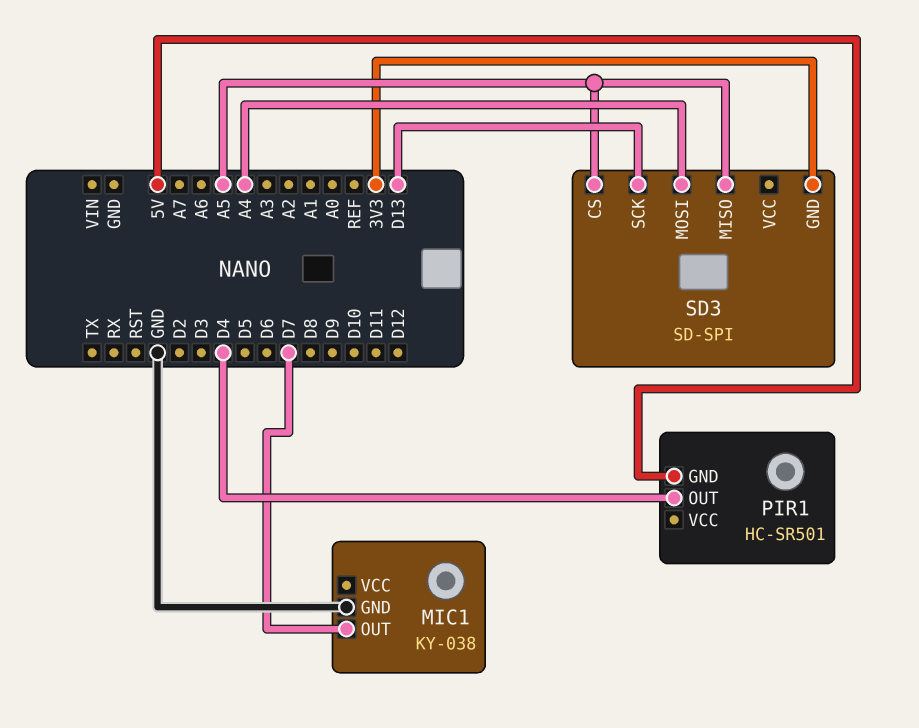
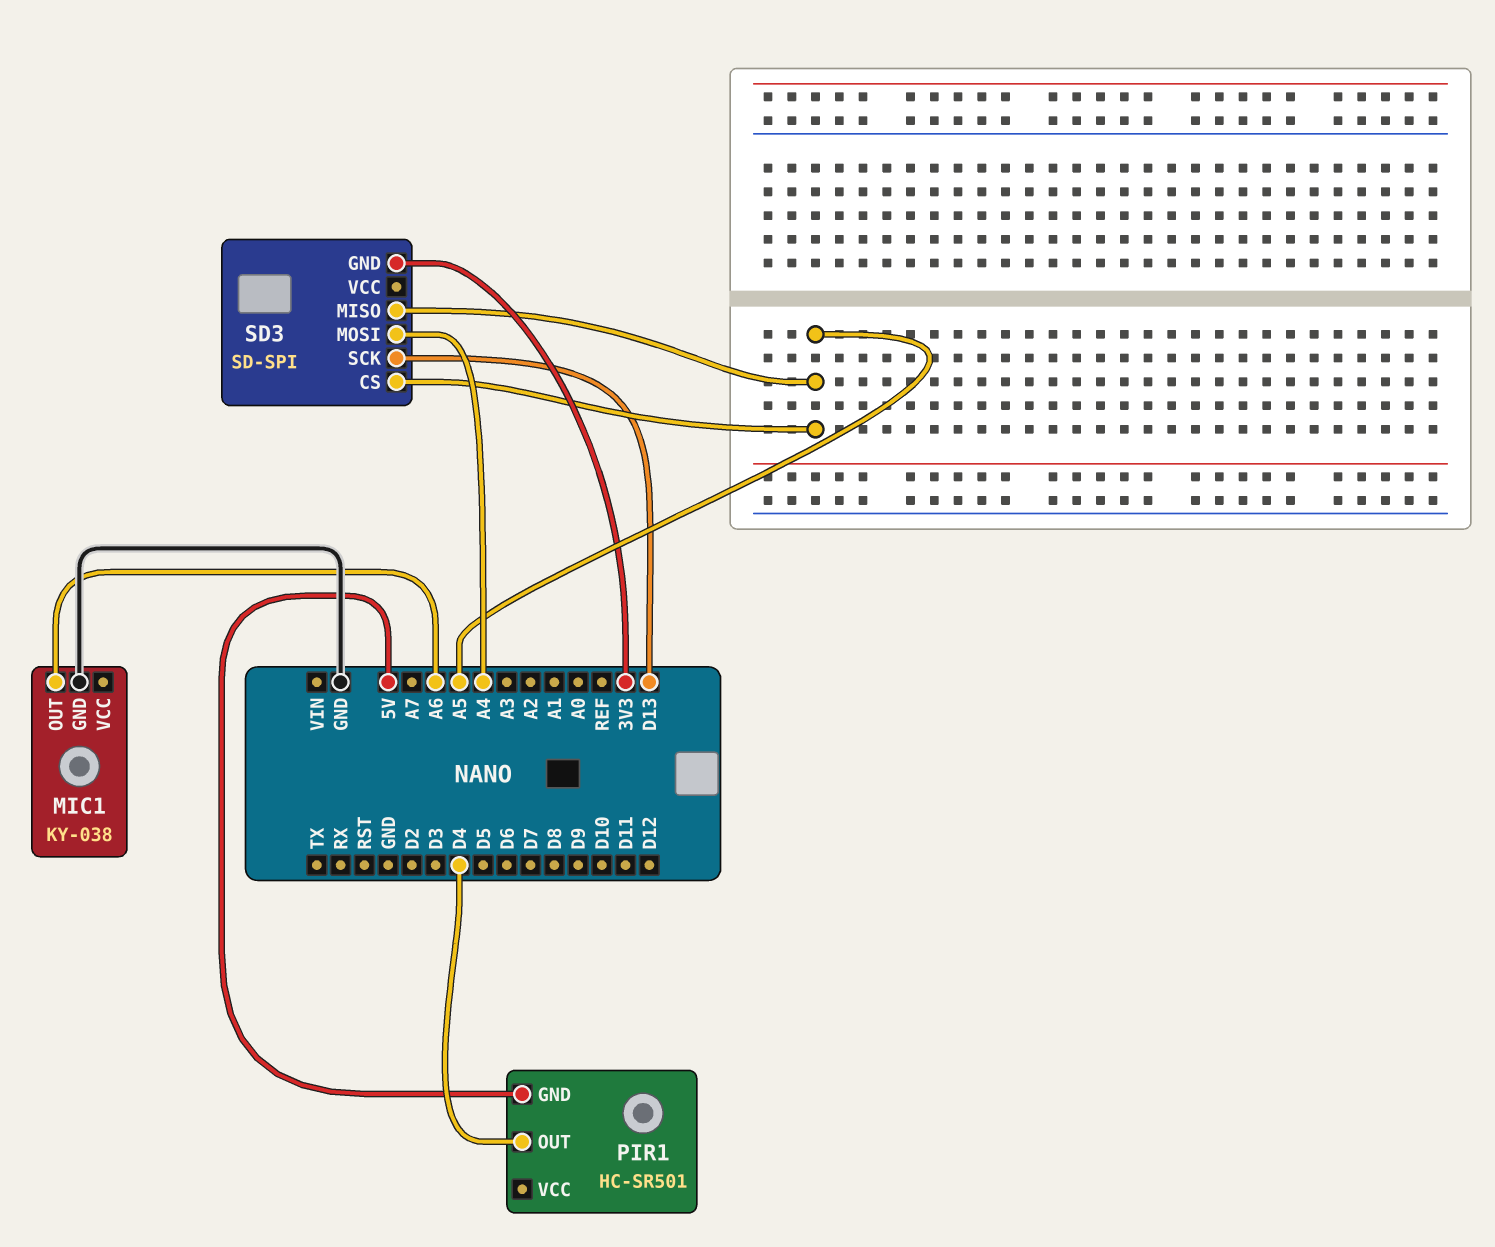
MIC1 pin OUT: D7 -> A6

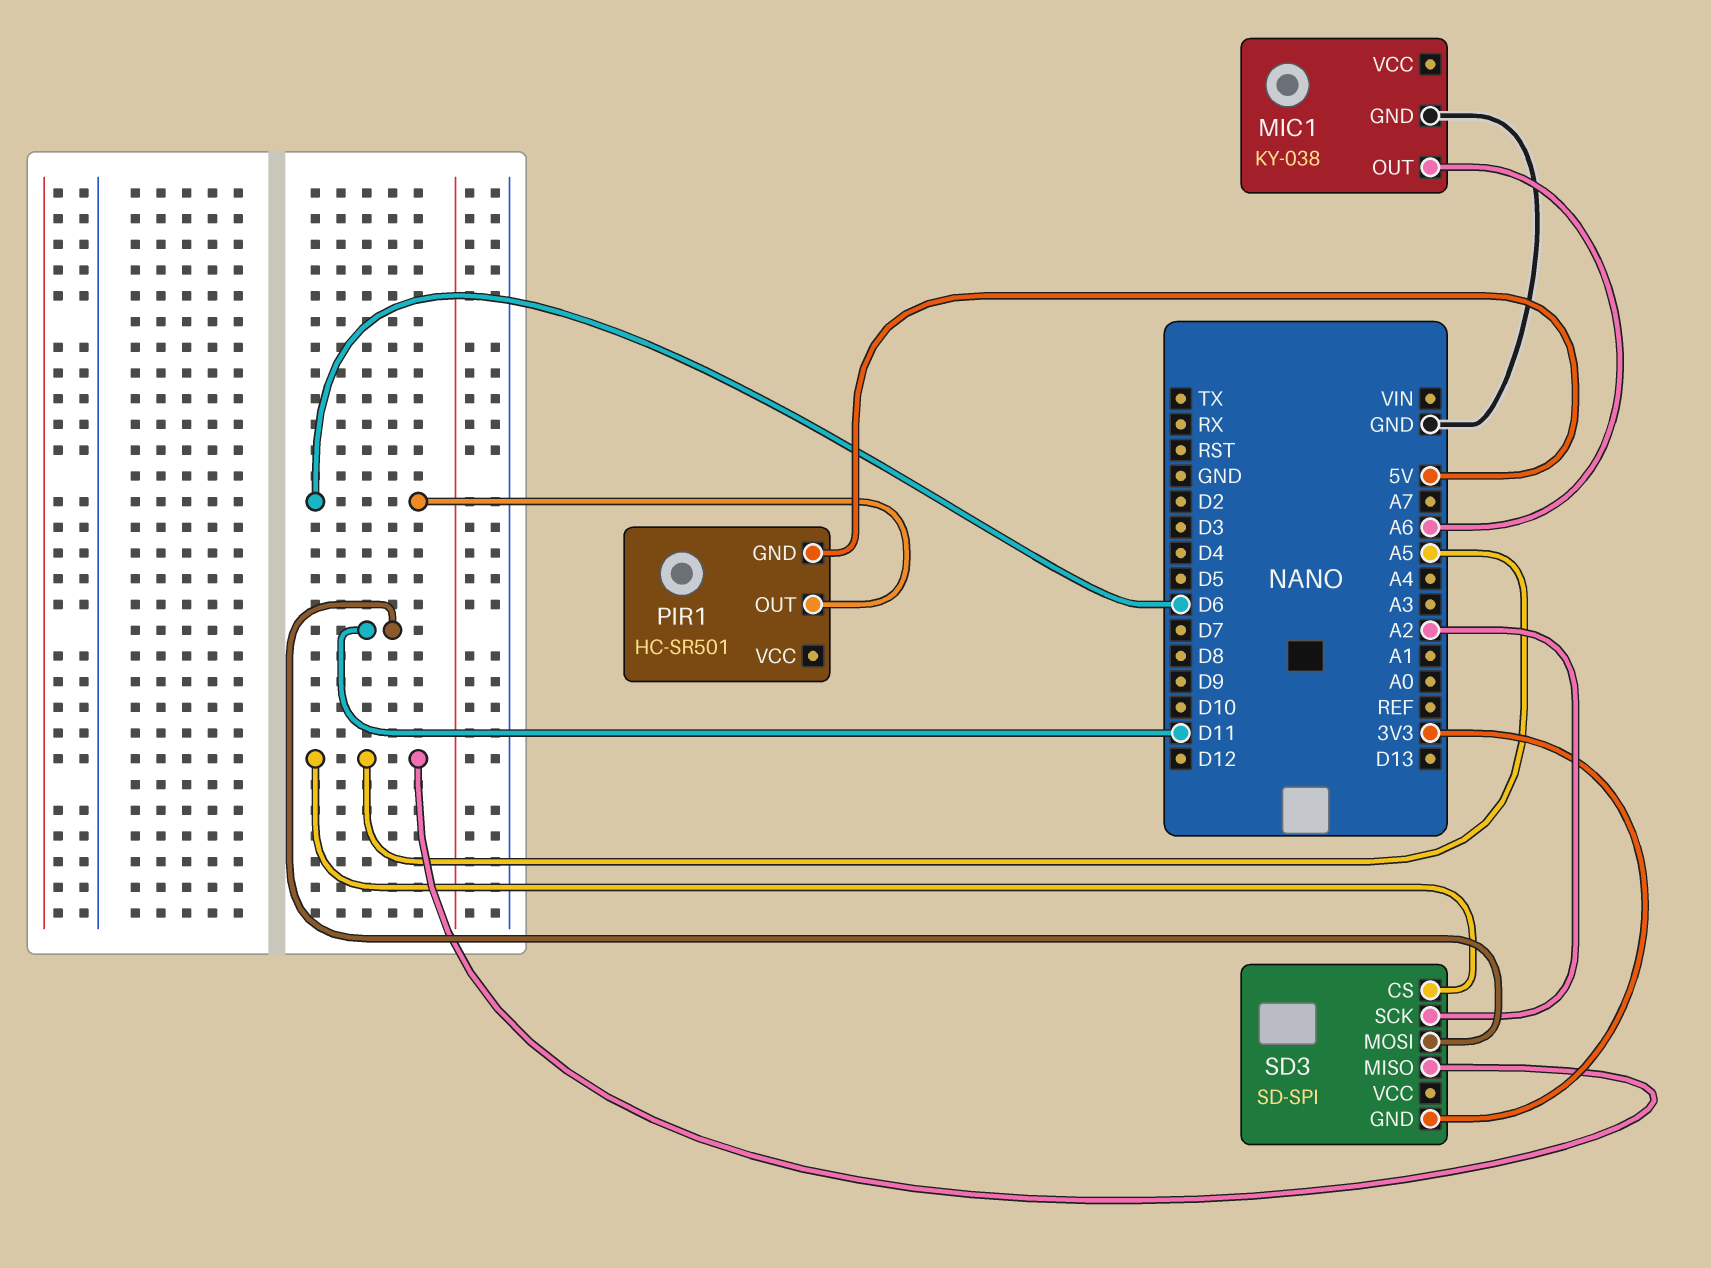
PIR1 pin OUT: D4 -> D6
SD3 pin MOSI: A4 -> D11
SD3 pin SCK: D13 -> A2

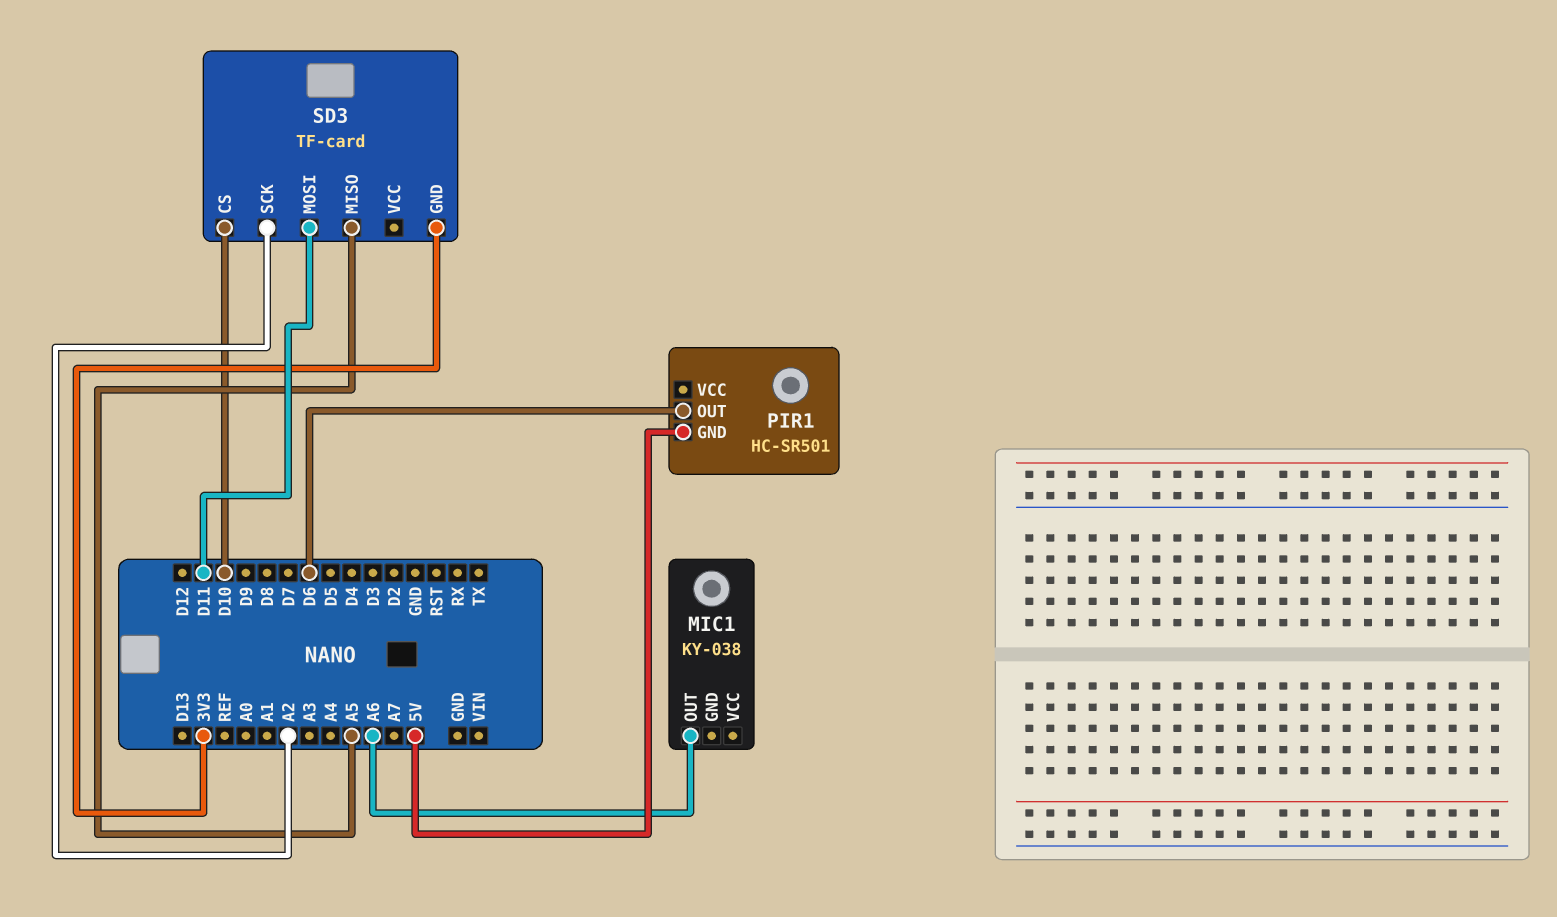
MIC1 pin GND: GND -> none
SD3: SD-SPI -> TF-card
SD3 pin CS: A5 -> D10

